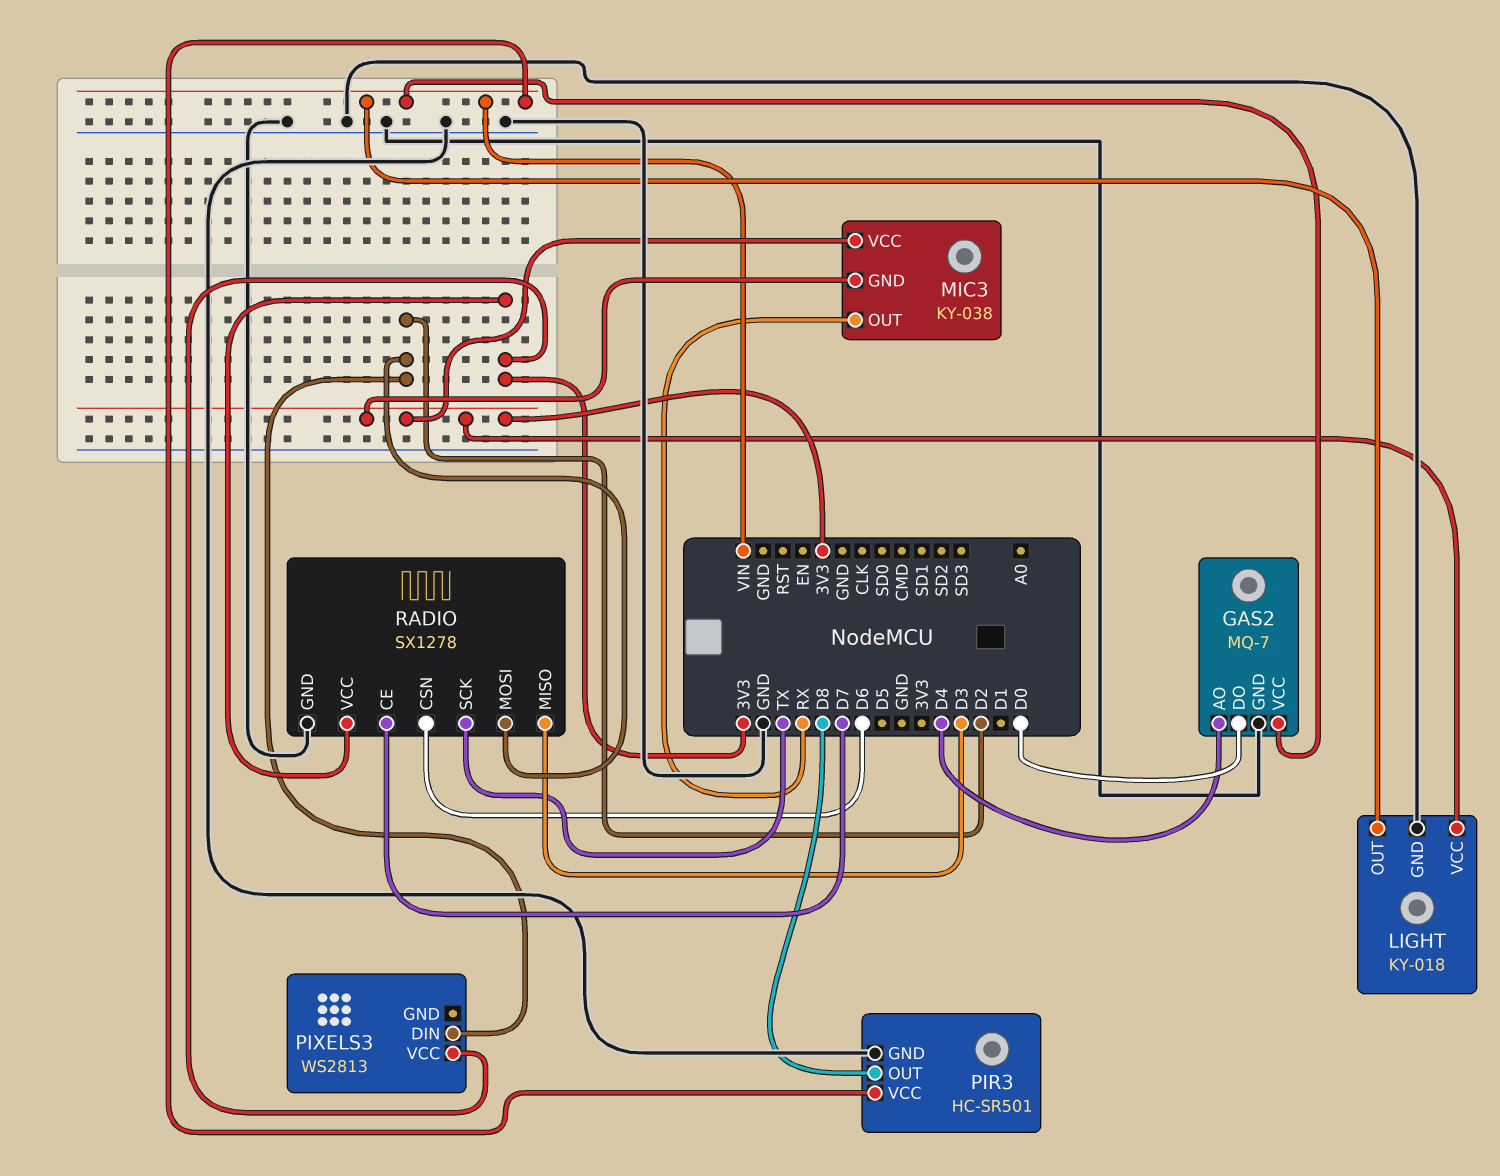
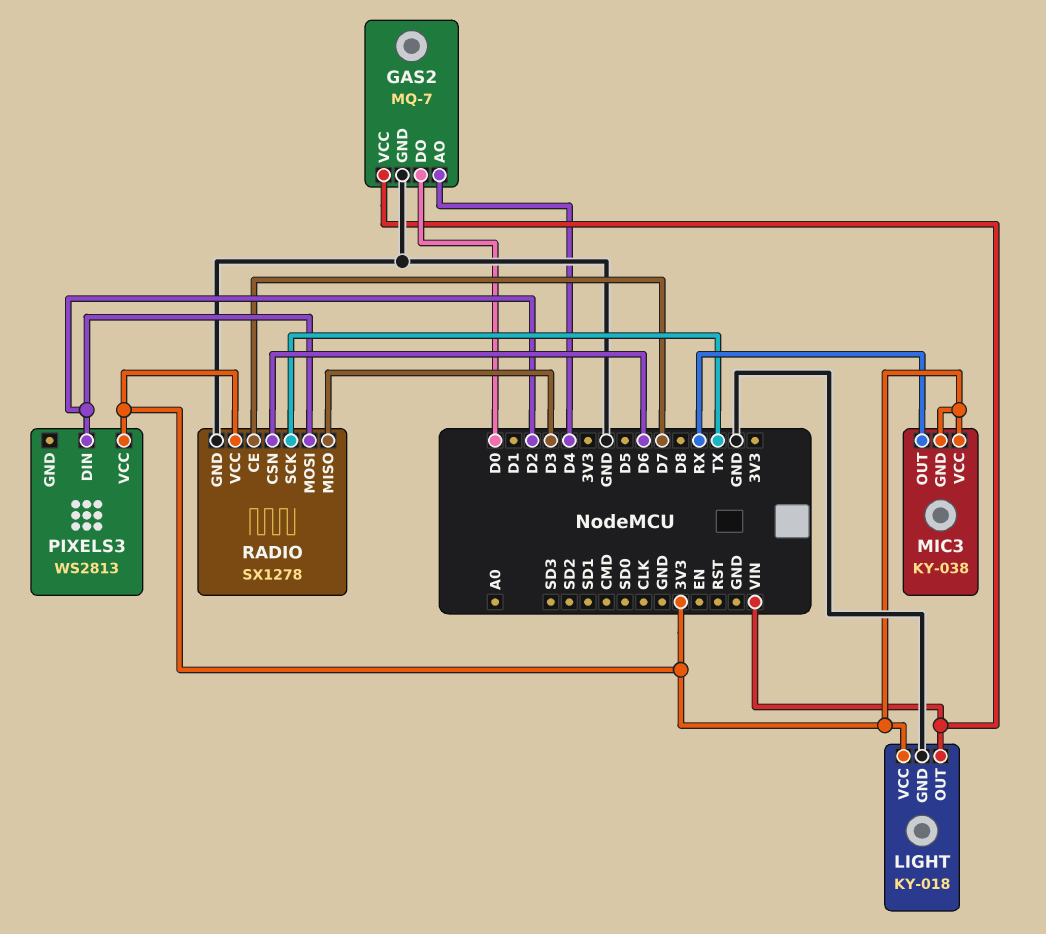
PIR3: HC-SR501 -> none
PIR3 pin GND: GND -> none
PIR3 pin OUT: D8 -> none
PIR3 pin VCC: VIN -> none

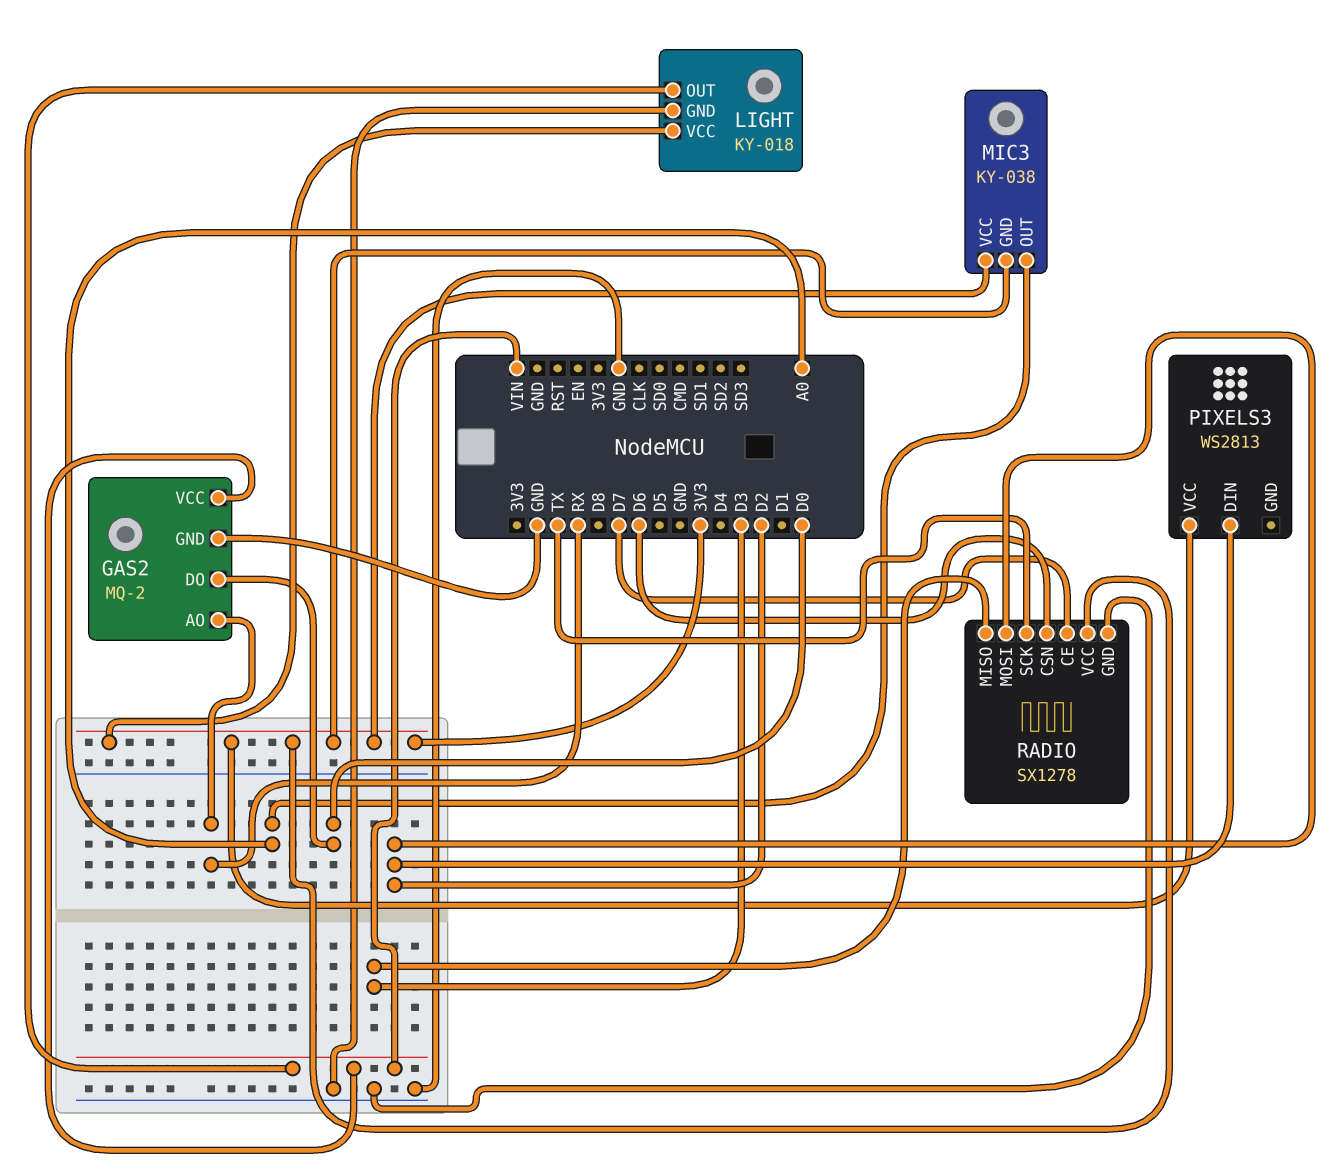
GAS2: MQ-7 -> MQ-2
GAS2 pin AO: D4 -> RX
MIC3 pin OUT: RX -> A0

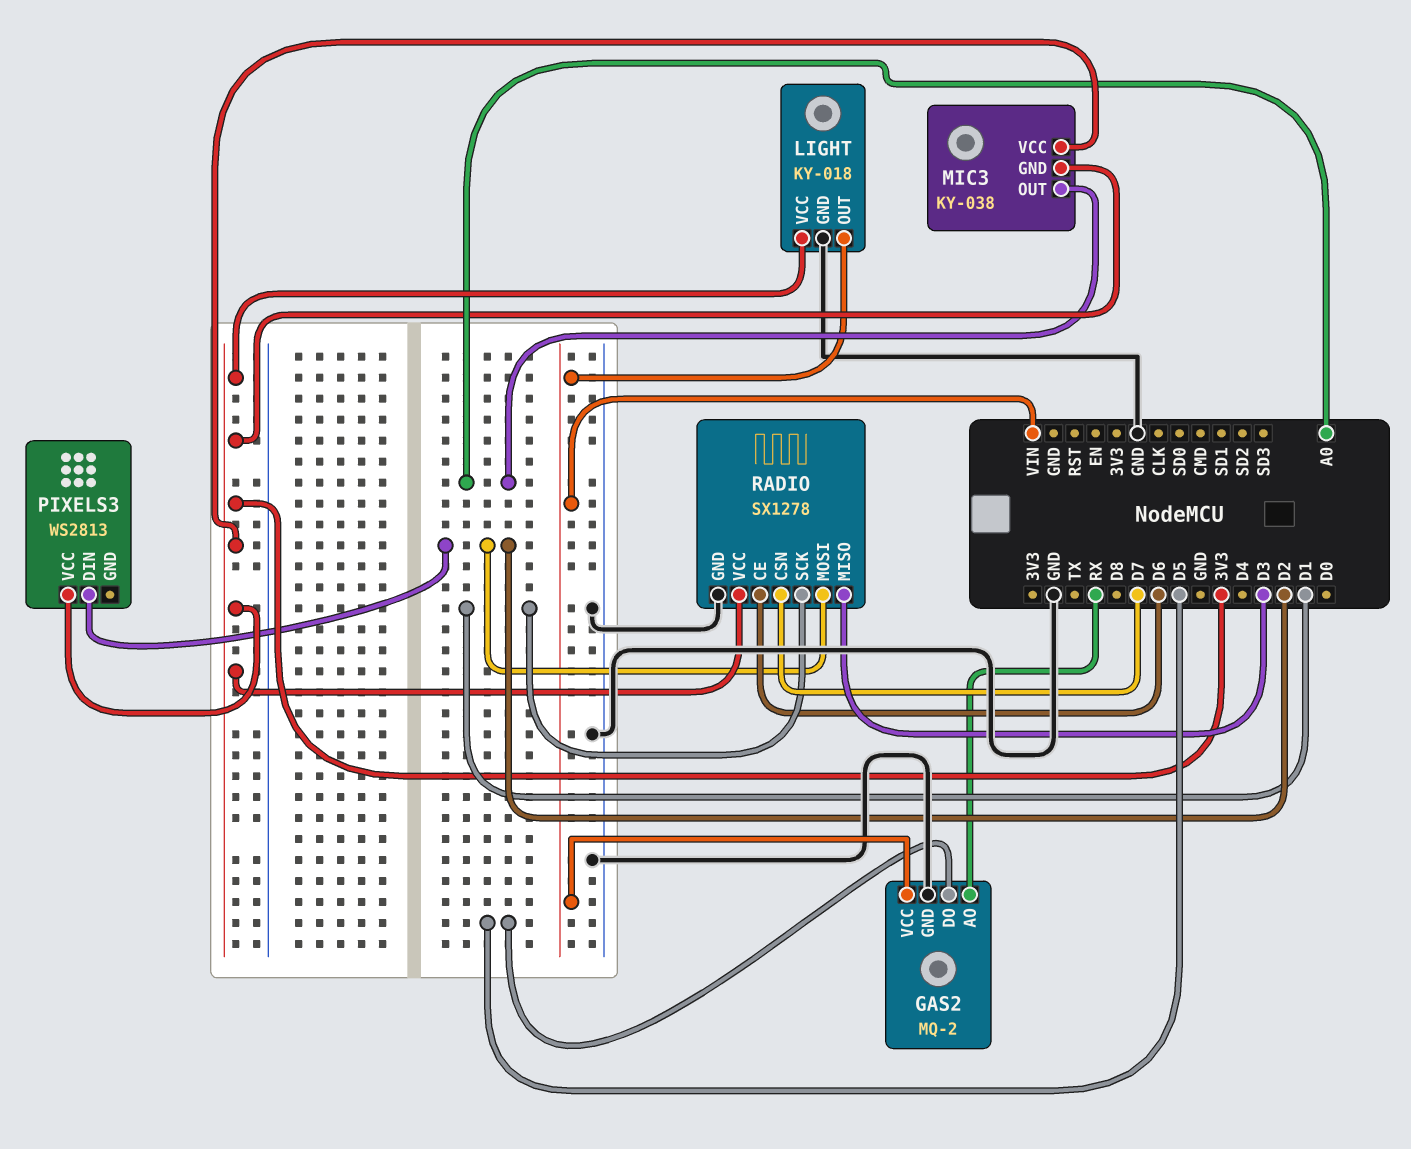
GAS2 pin DO: D0 -> D5
RADIO pin CE: D7 -> D6
RADIO pin CSN: D6 -> D7
RADIO pin SCK: TX -> D1

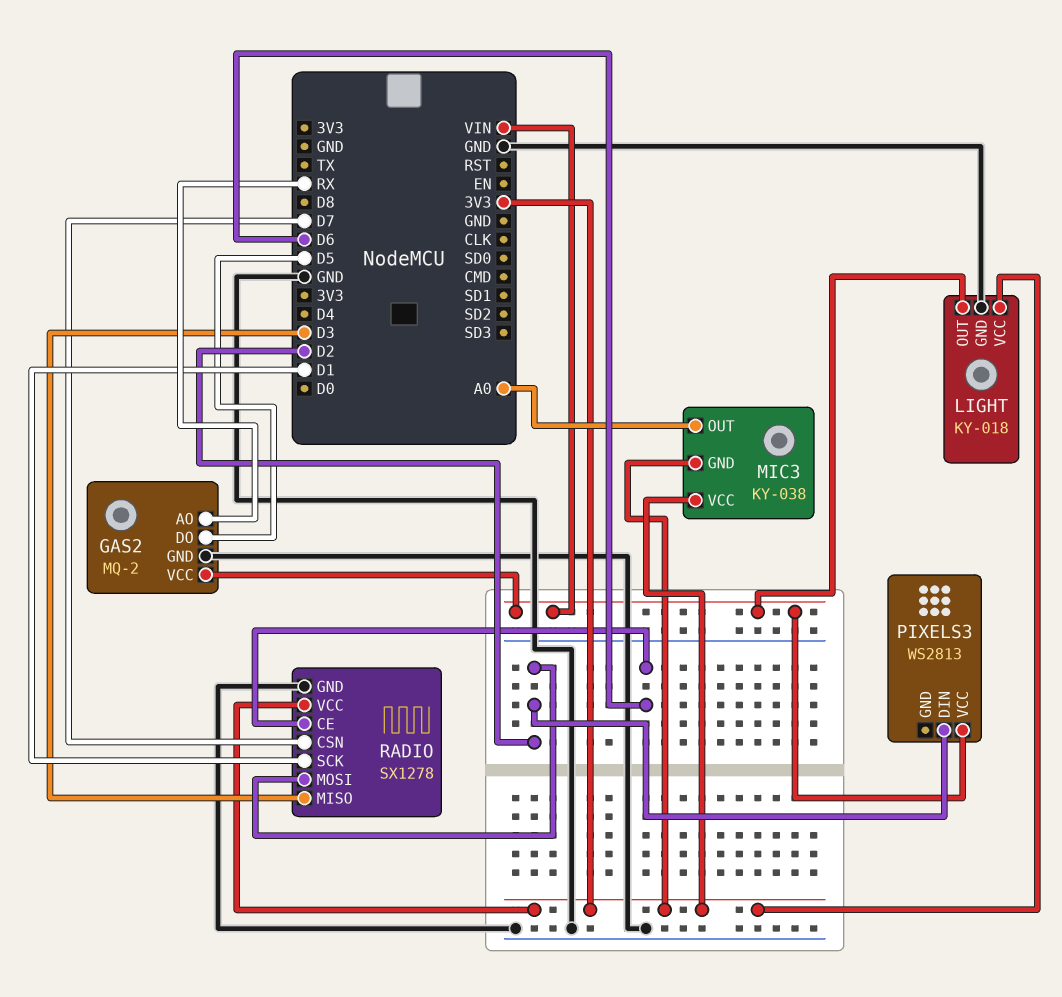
PIXELS3 pin VCC: 3V3 -> VIN

